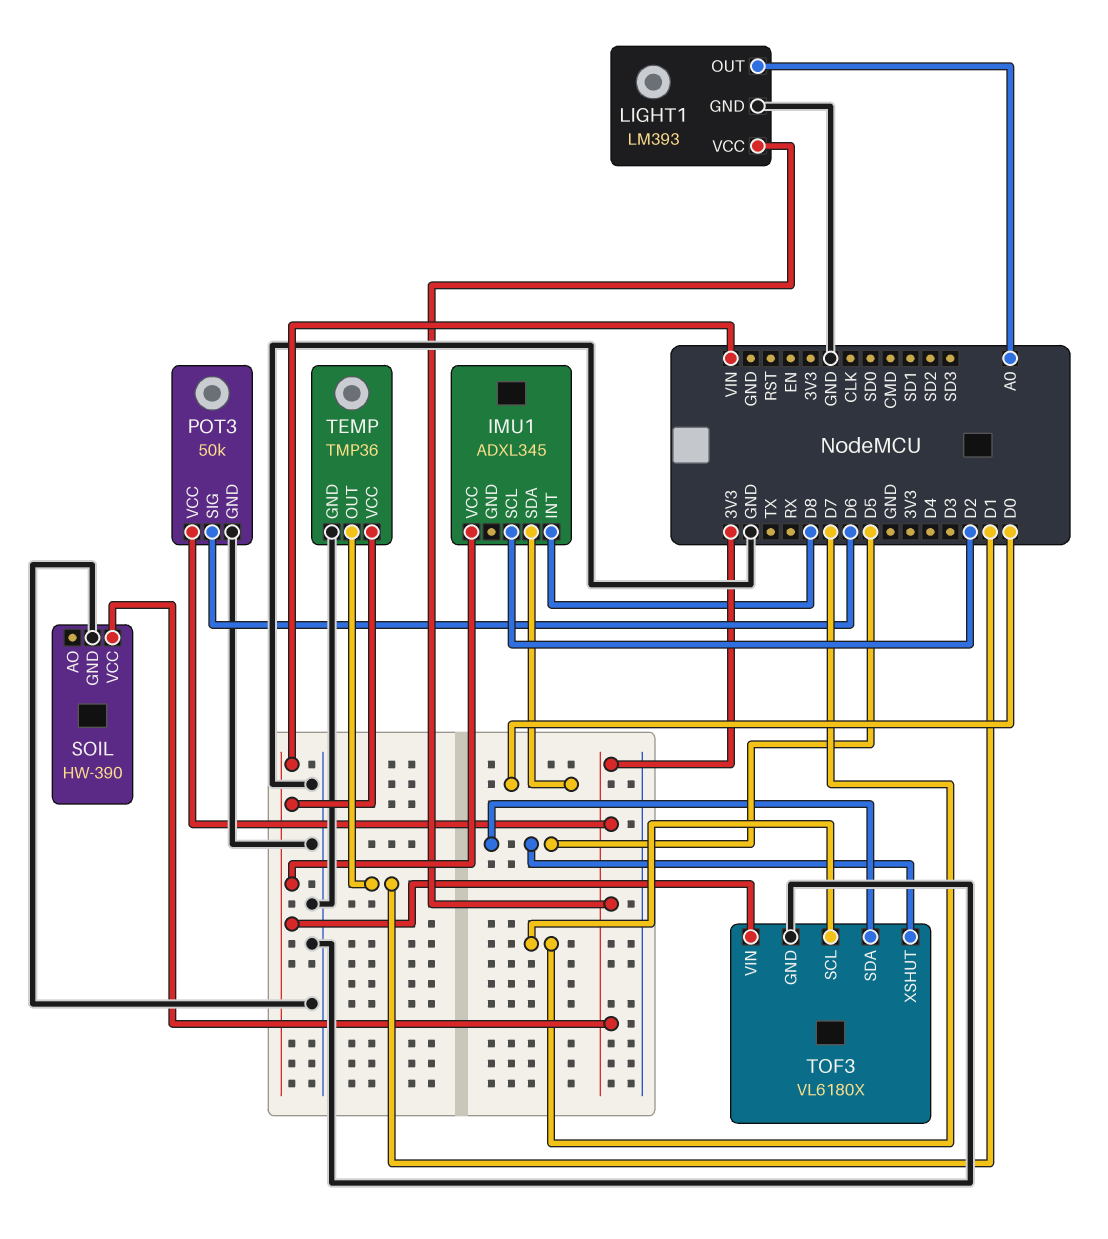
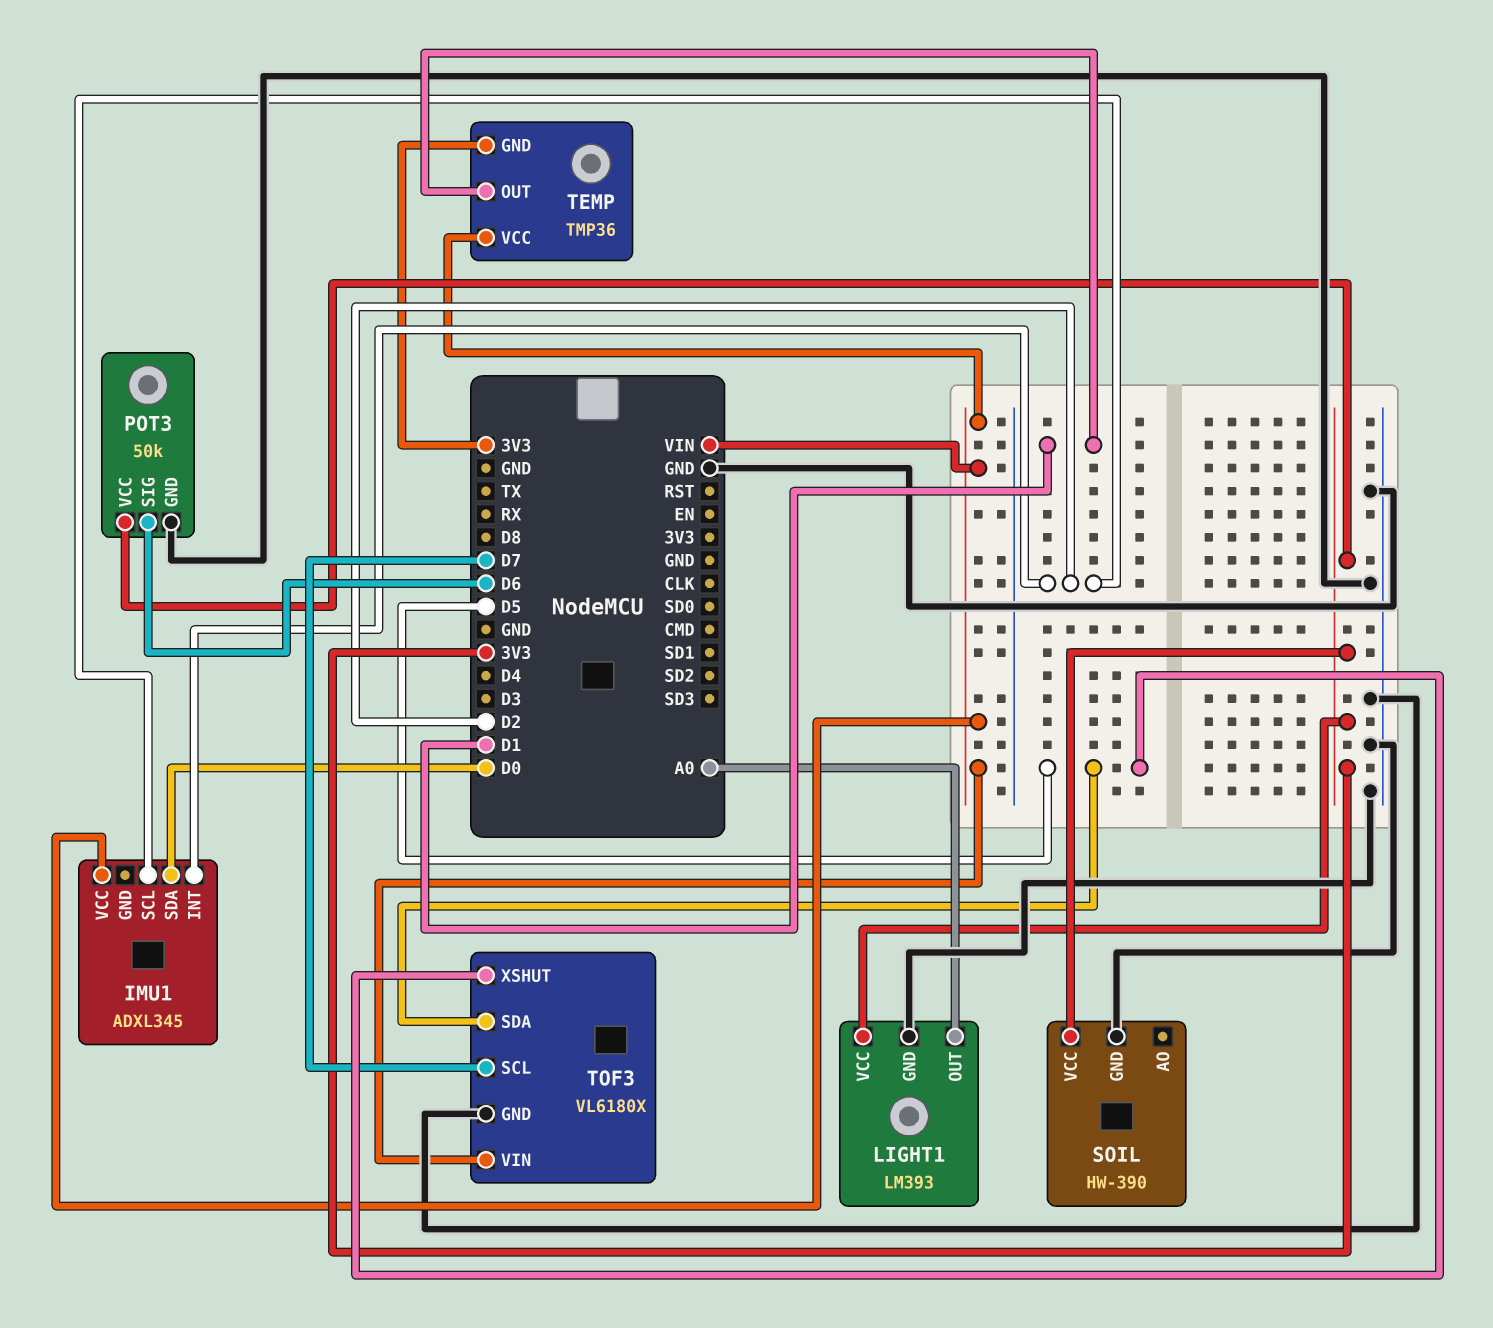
IMU1 pin INT: D8 -> D2
TEMP pin GND: GND -> 3V3

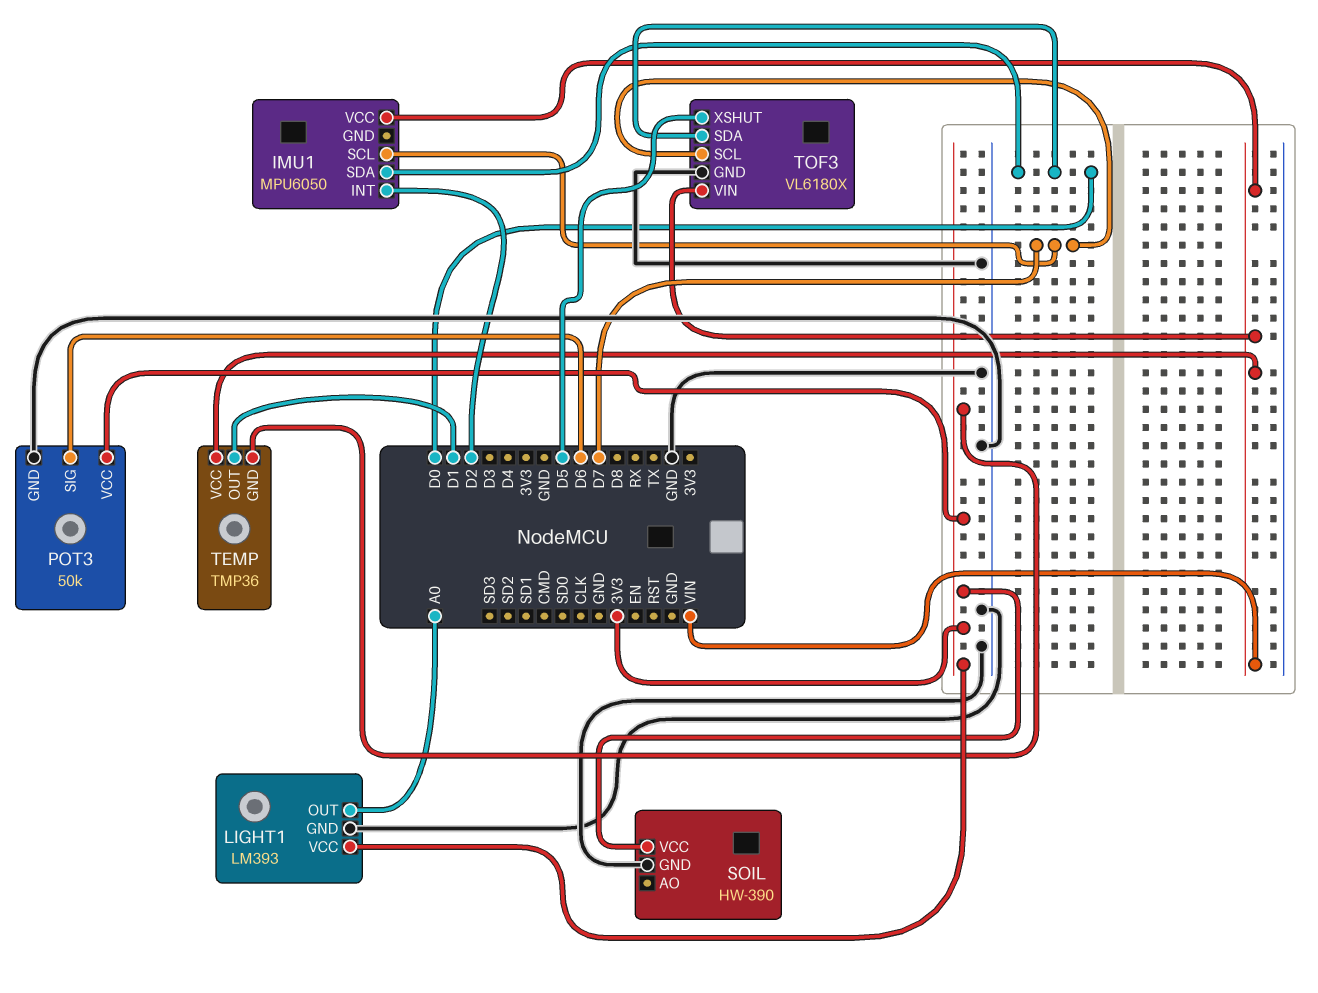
IMU1: ADXL345 -> MPU6050
IMU1 pin SCL: D2 -> D7
TOF3 pin SDA: D5 -> D0

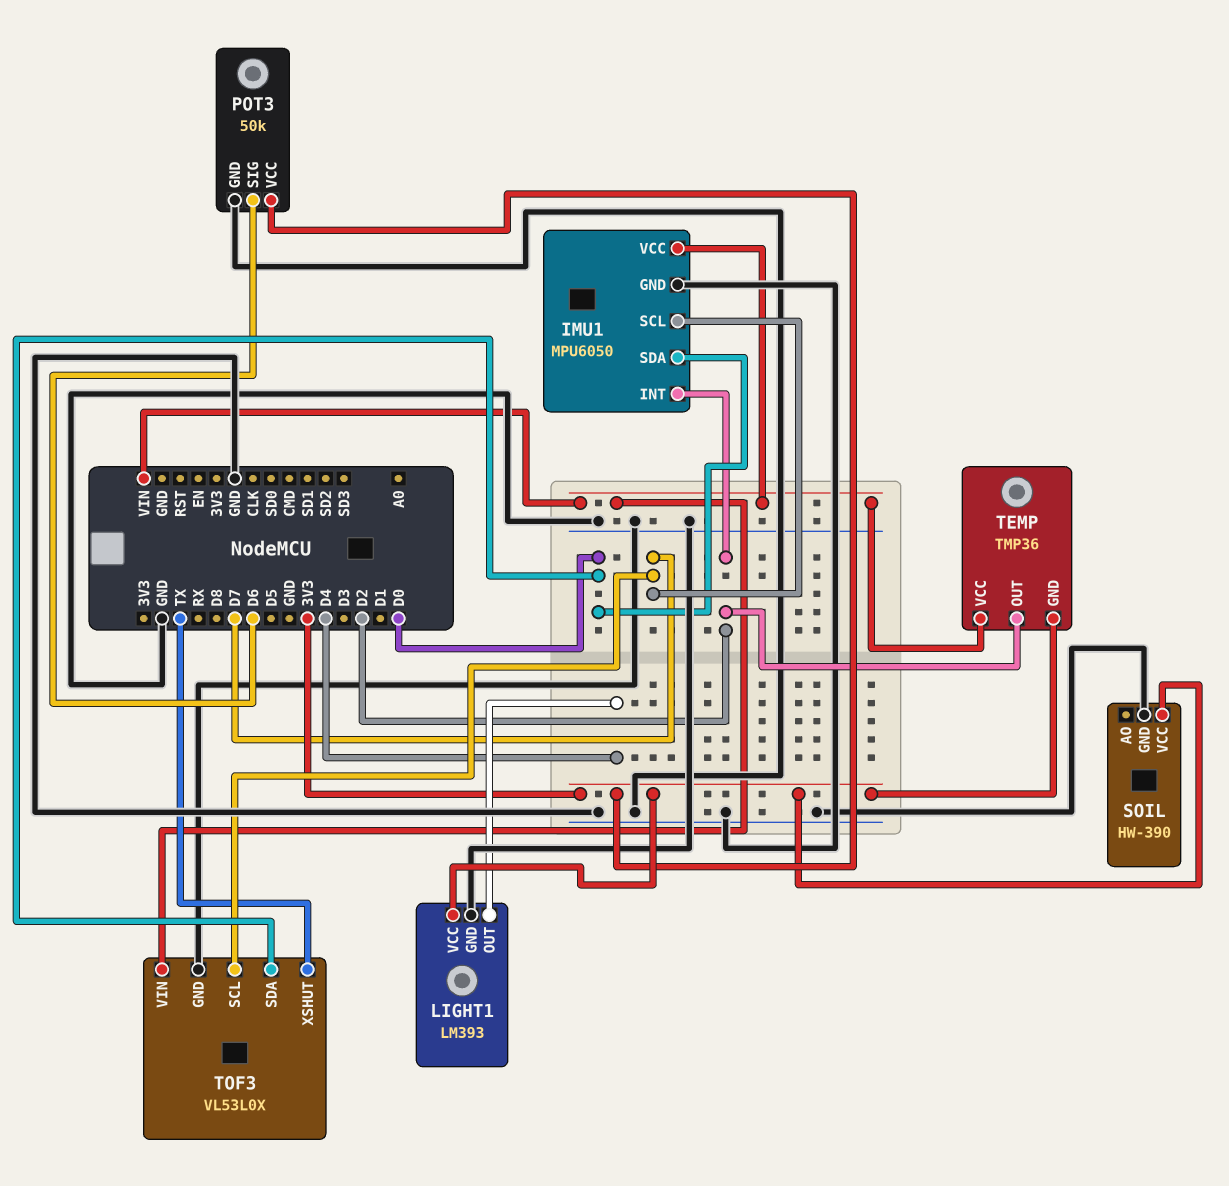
IMU1 pin GND: none -> GND
LIGHT1 pin OUT: A0 -> D4
TEMP pin OUT: D1 -> D2
TOF3: VL6180X -> VL53L0X
TOF3 pin XSHUT: D5 -> TX

